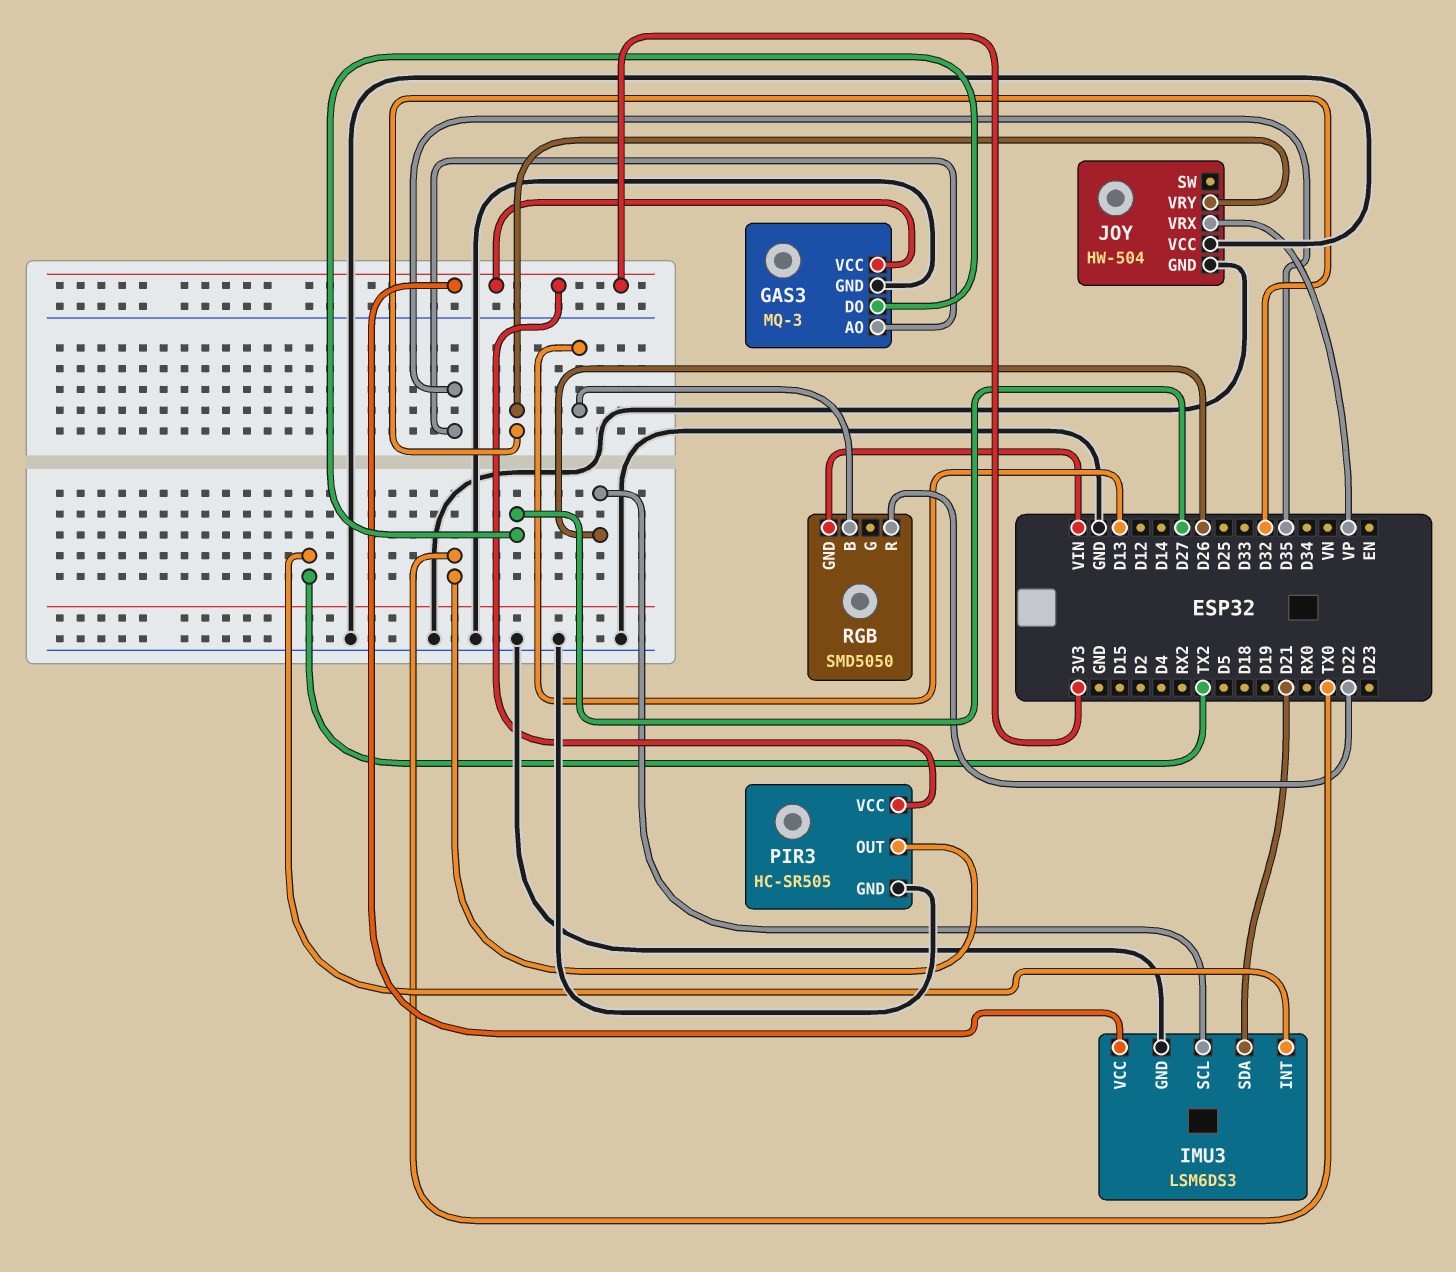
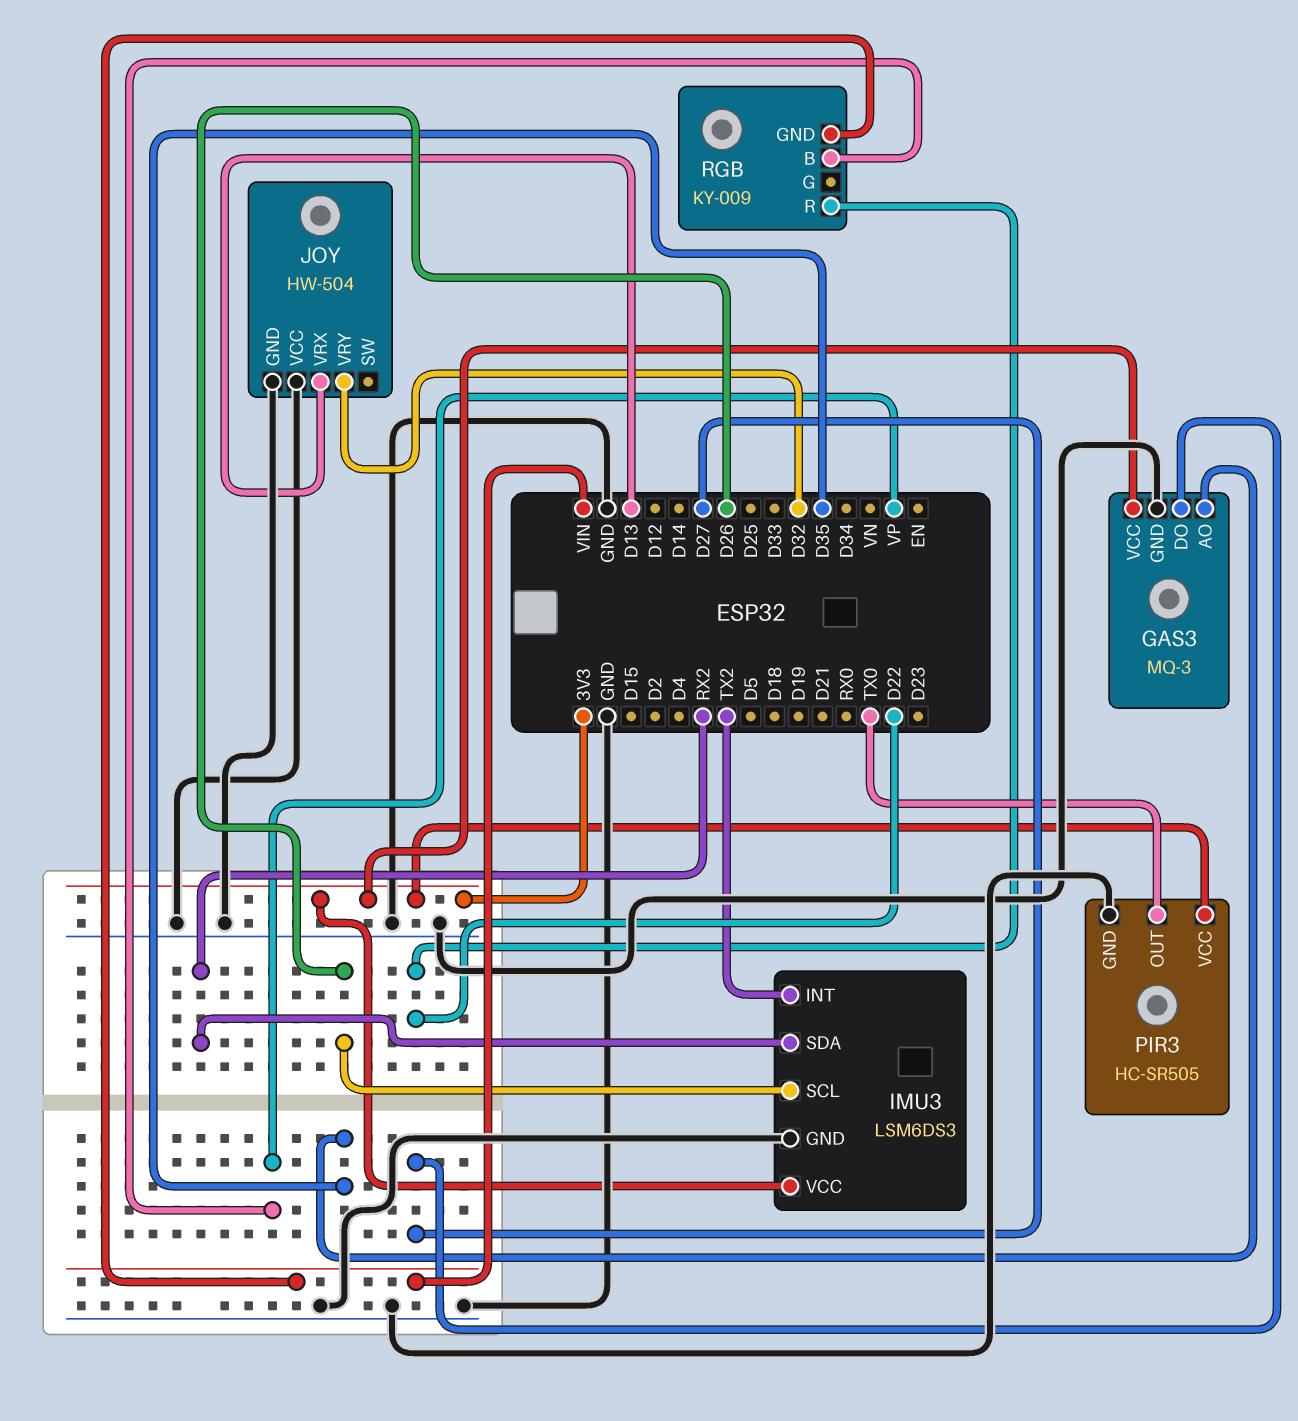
IMU3 pin SDA: D21 -> RX2
JOY pin VRX: VP -> D13
RGB: SMD5050 -> KY-009
RGB pin B: D13 -> VP

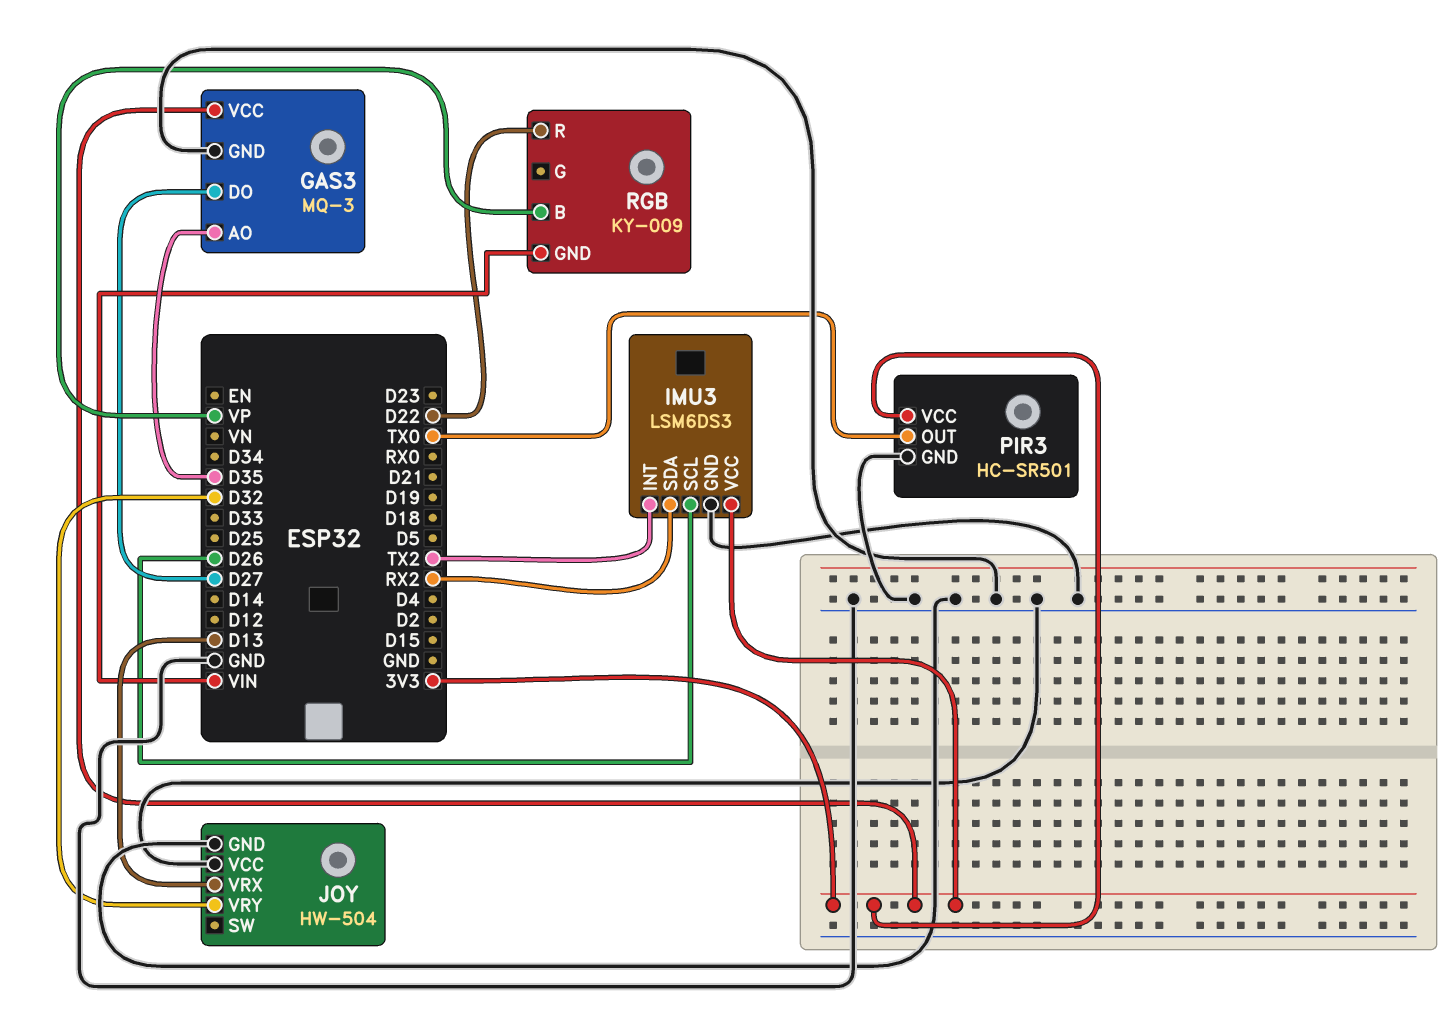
PIR3: HC-SR505 -> HC-SR501

